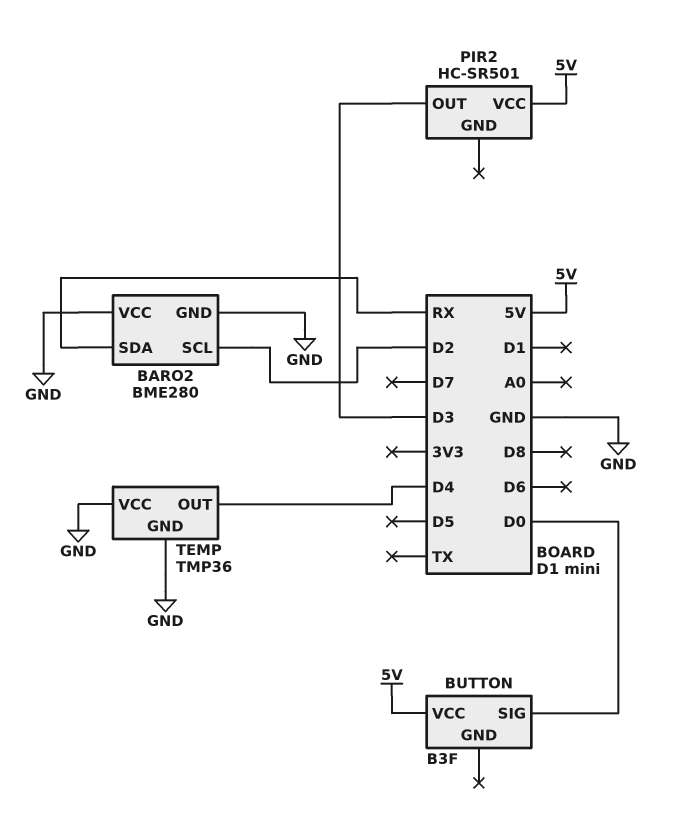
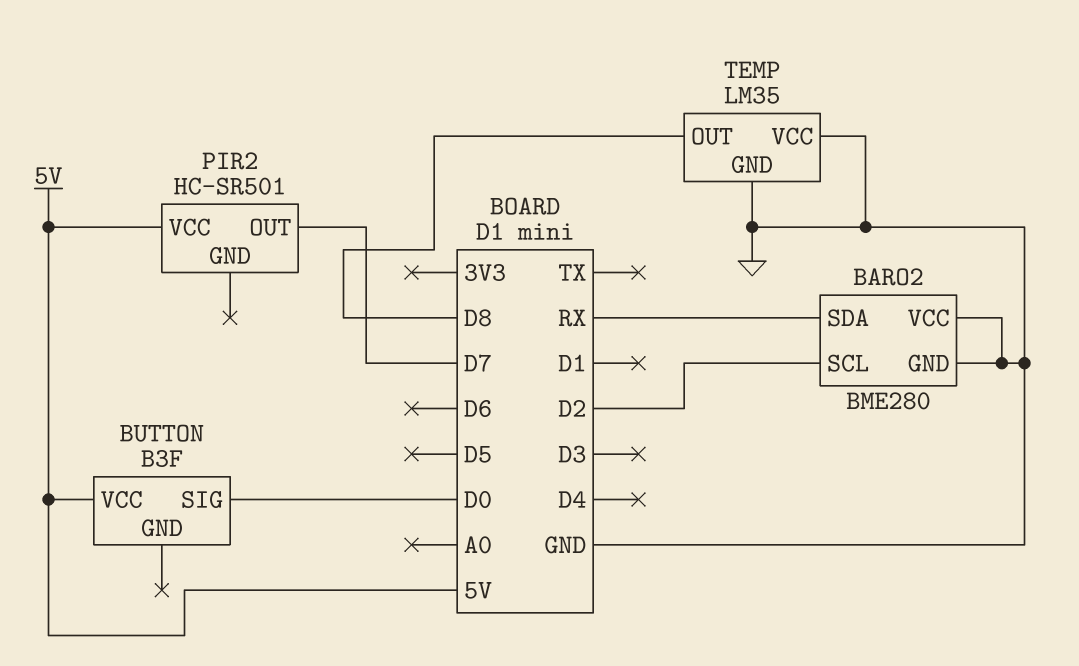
PIR2 pin OUT: D3 -> D7
TEMP: TMP36 -> LM35
TEMP pin OUT: D4 -> D8

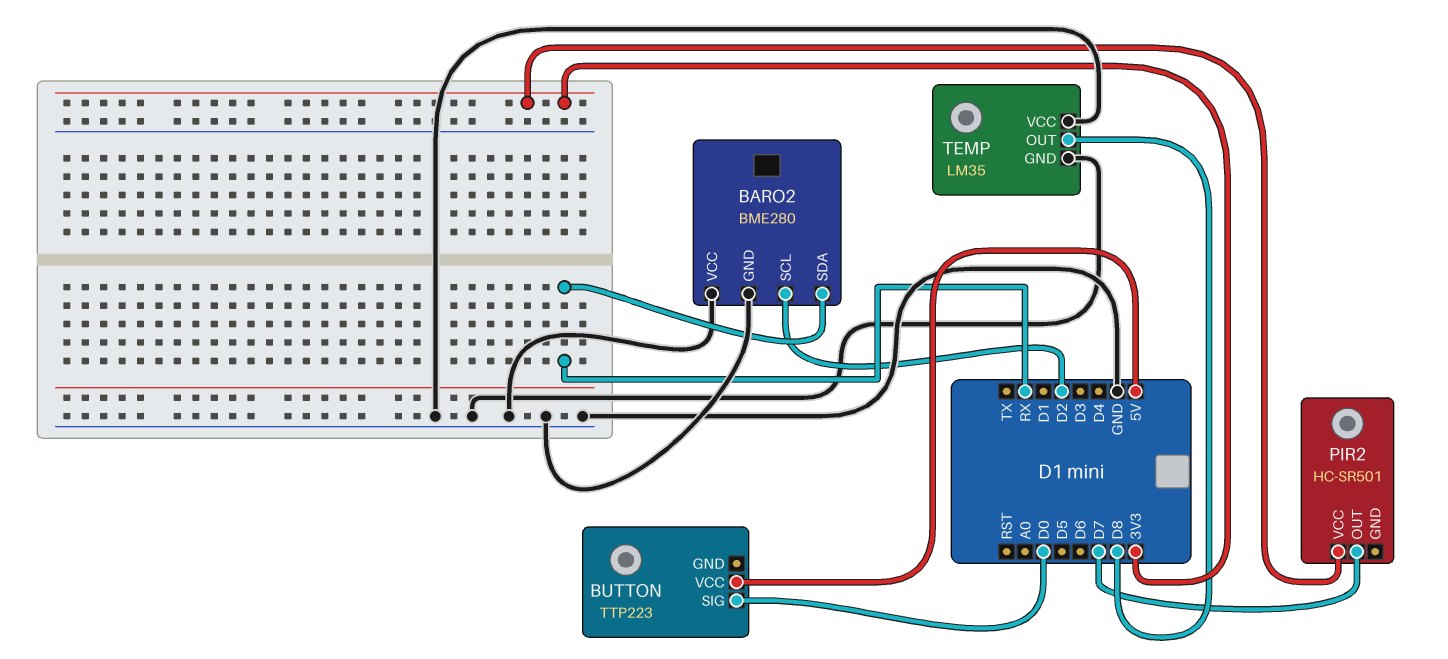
BUTTON: B3F -> TTP223
PIR2 pin VCC: 5V -> 3V3

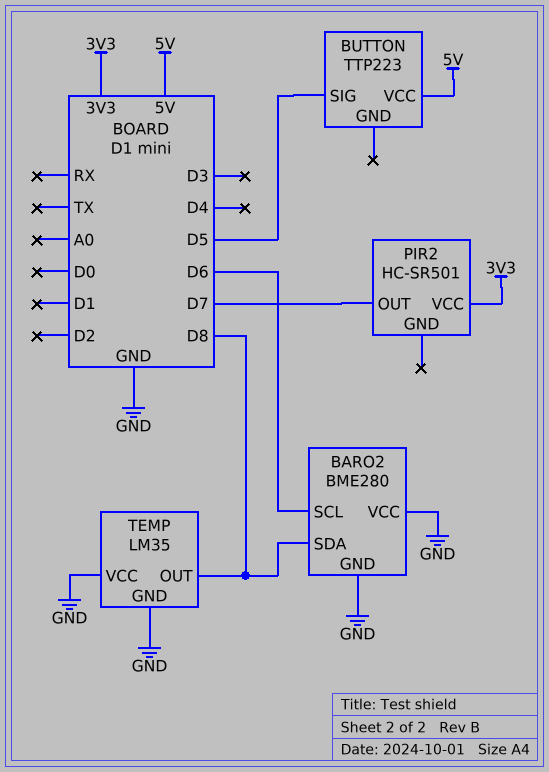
BARO2 pin SCL: D2 -> D6
BARO2 pin SDA: RX -> D8
BUTTON pin SIG: D0 -> D5

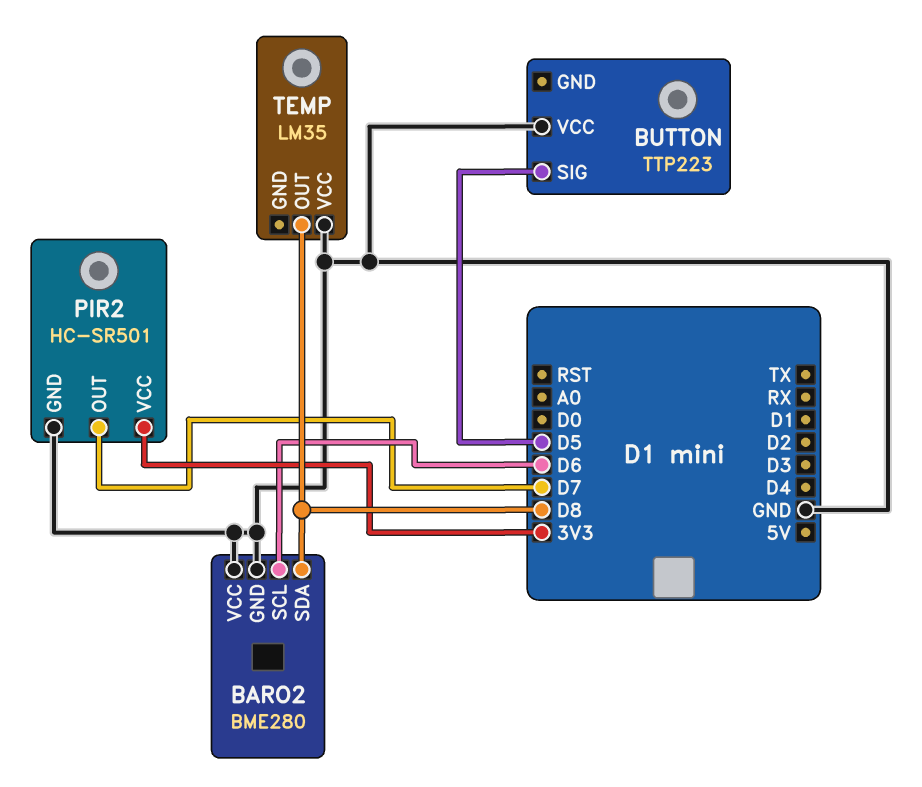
BUTTON pin VCC: 5V -> GND
PIR2 pin GND: none -> GND
TEMP pin GND: GND -> none

